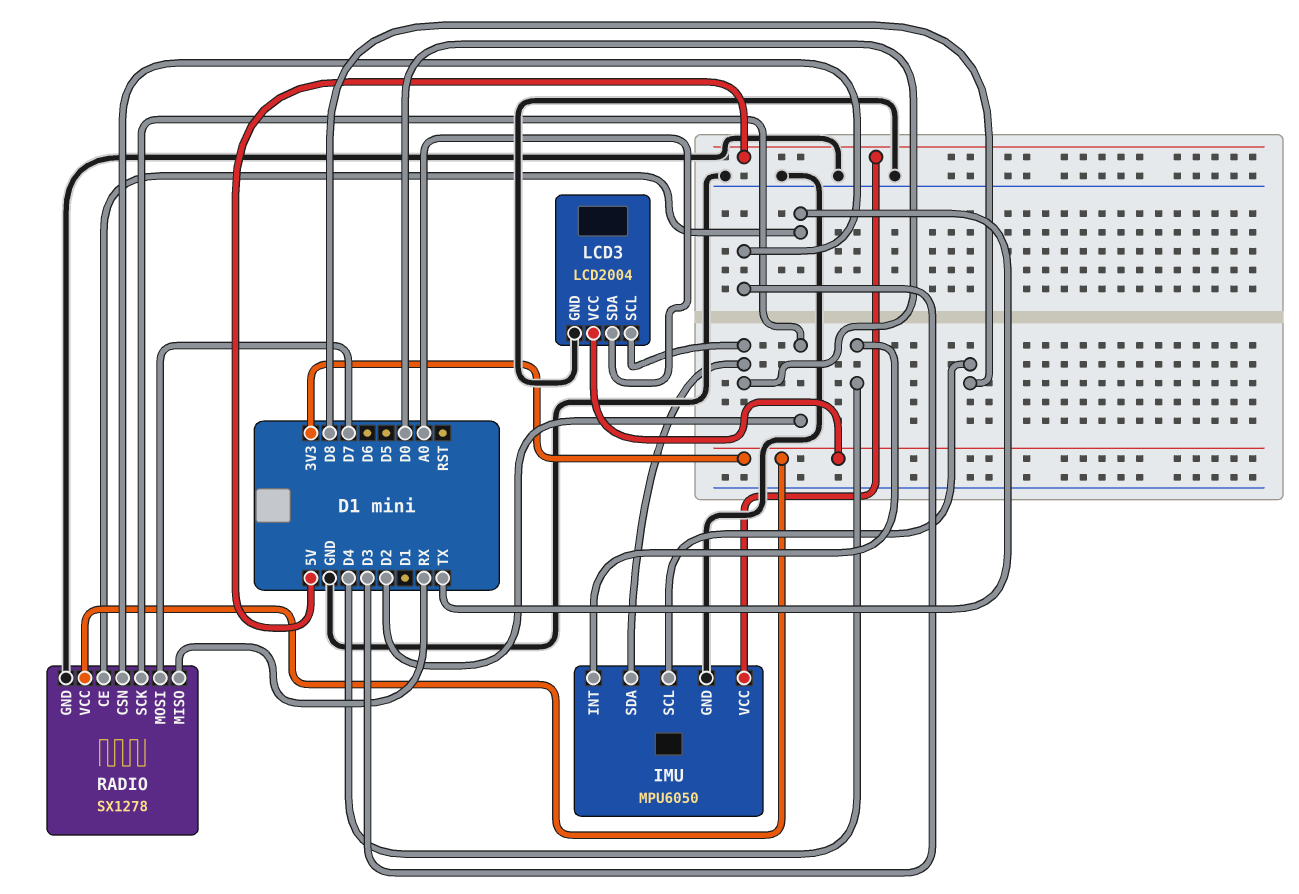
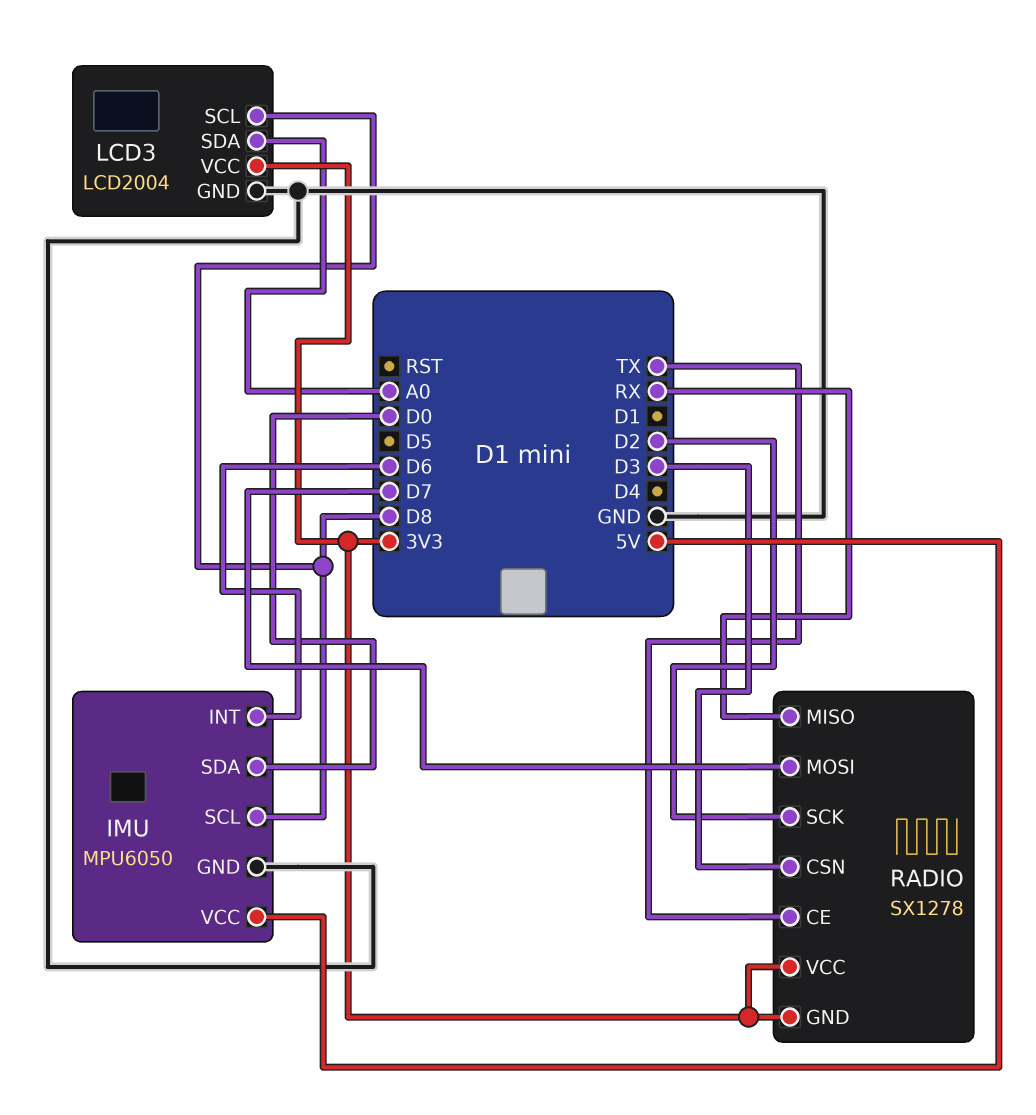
IMU pin INT: D4 -> D6
LCD3 pin SCL: D0 -> D8
RADIO pin GND: GND -> 3V3

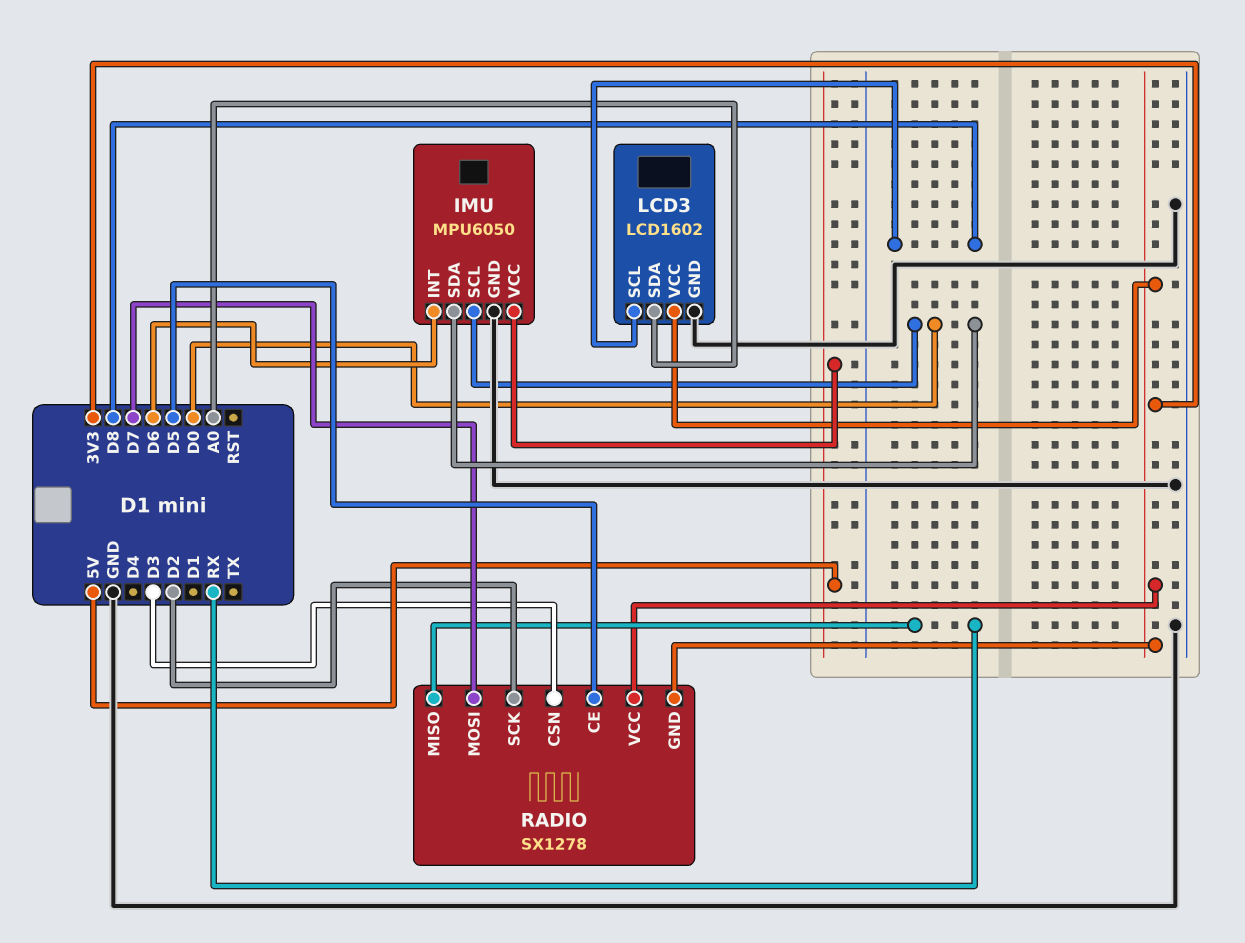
IMU pin SCL: D8 -> D0
LCD3: LCD2004 -> LCD1602
RADIO pin CE: TX -> D5

